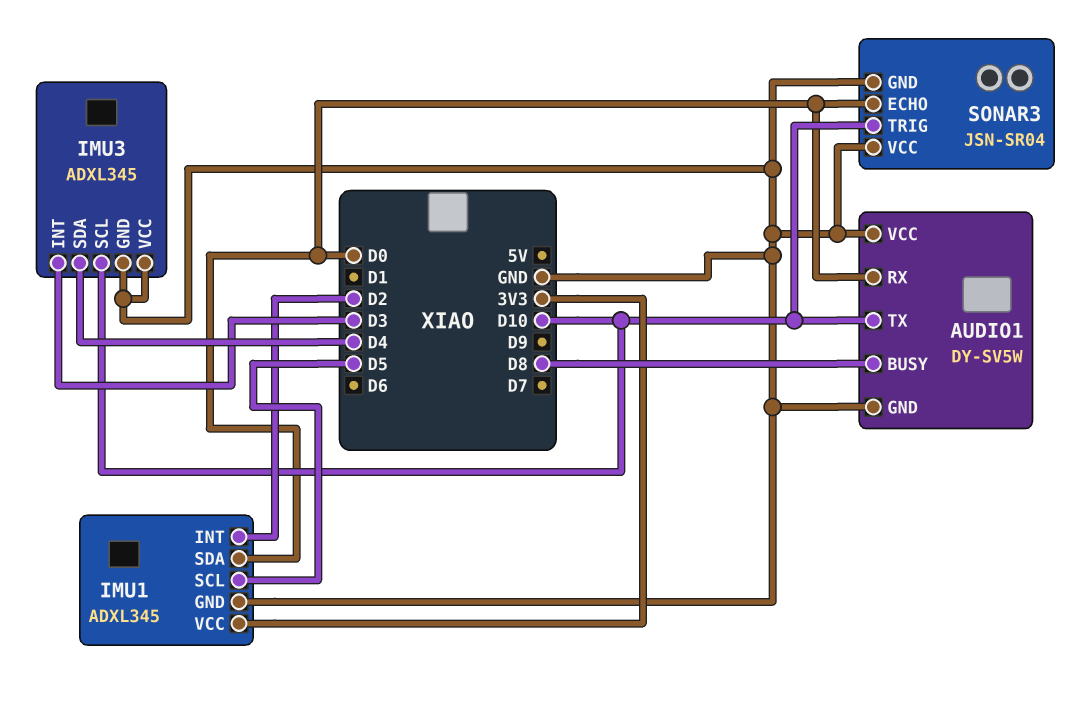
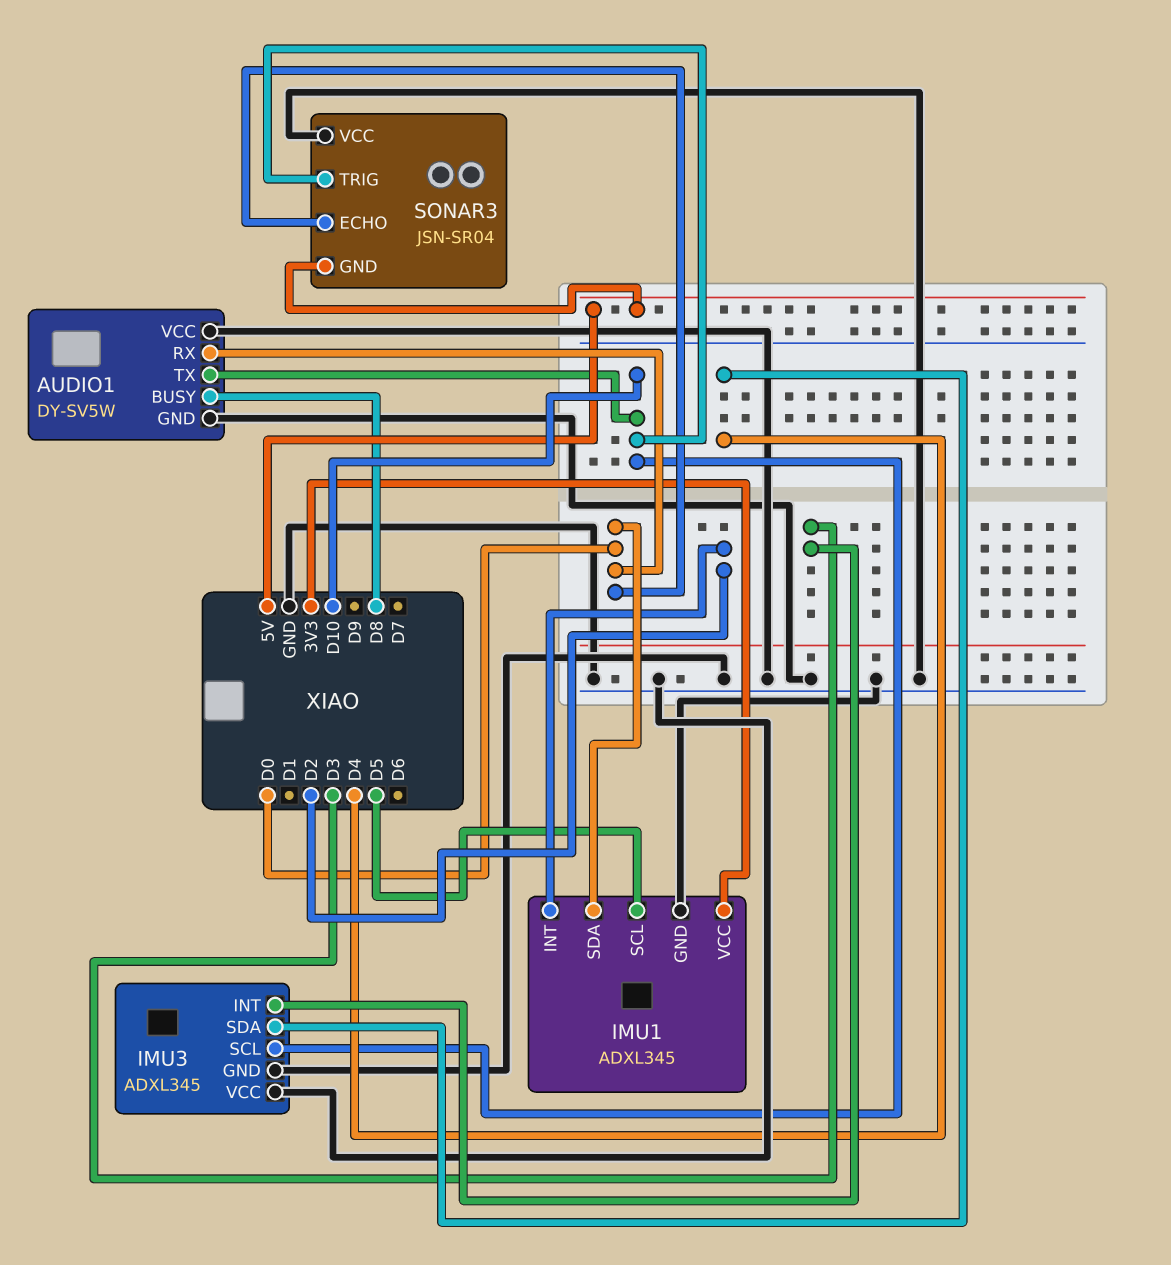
SONAR3 pin GND: GND -> 5V

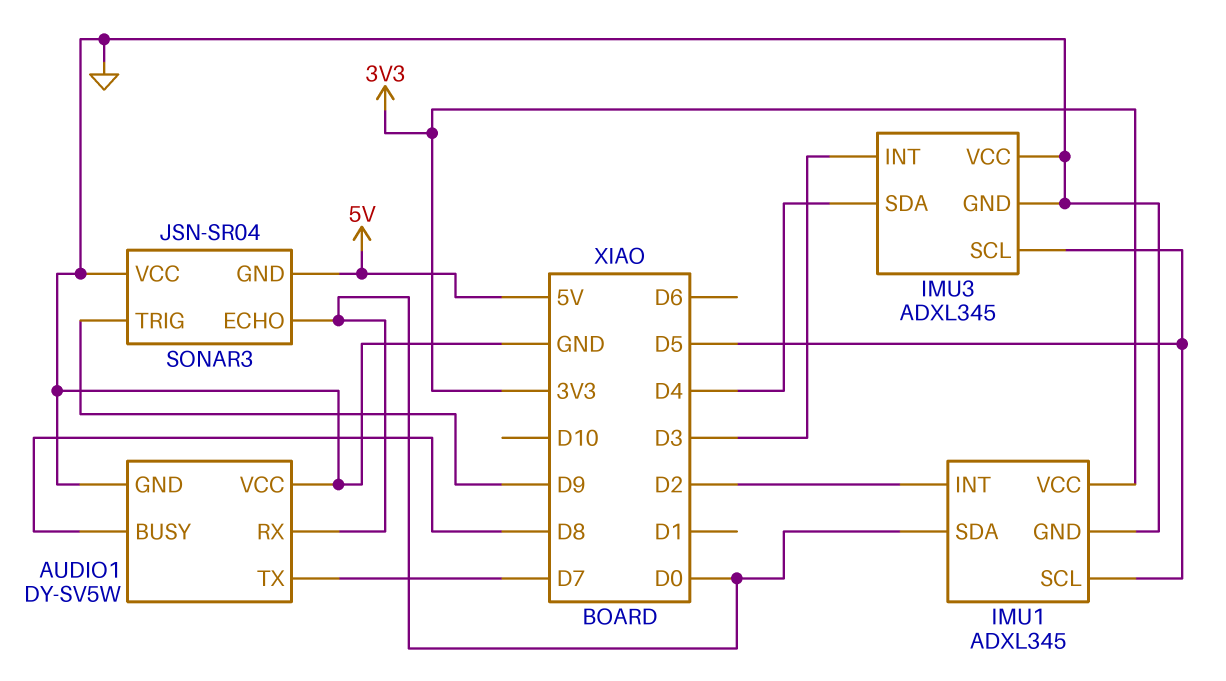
AUDIO1 pin TX: D10 -> D7
IMU3 pin SCL: D10 -> D5
SONAR3 pin TRIG: D10 -> D9

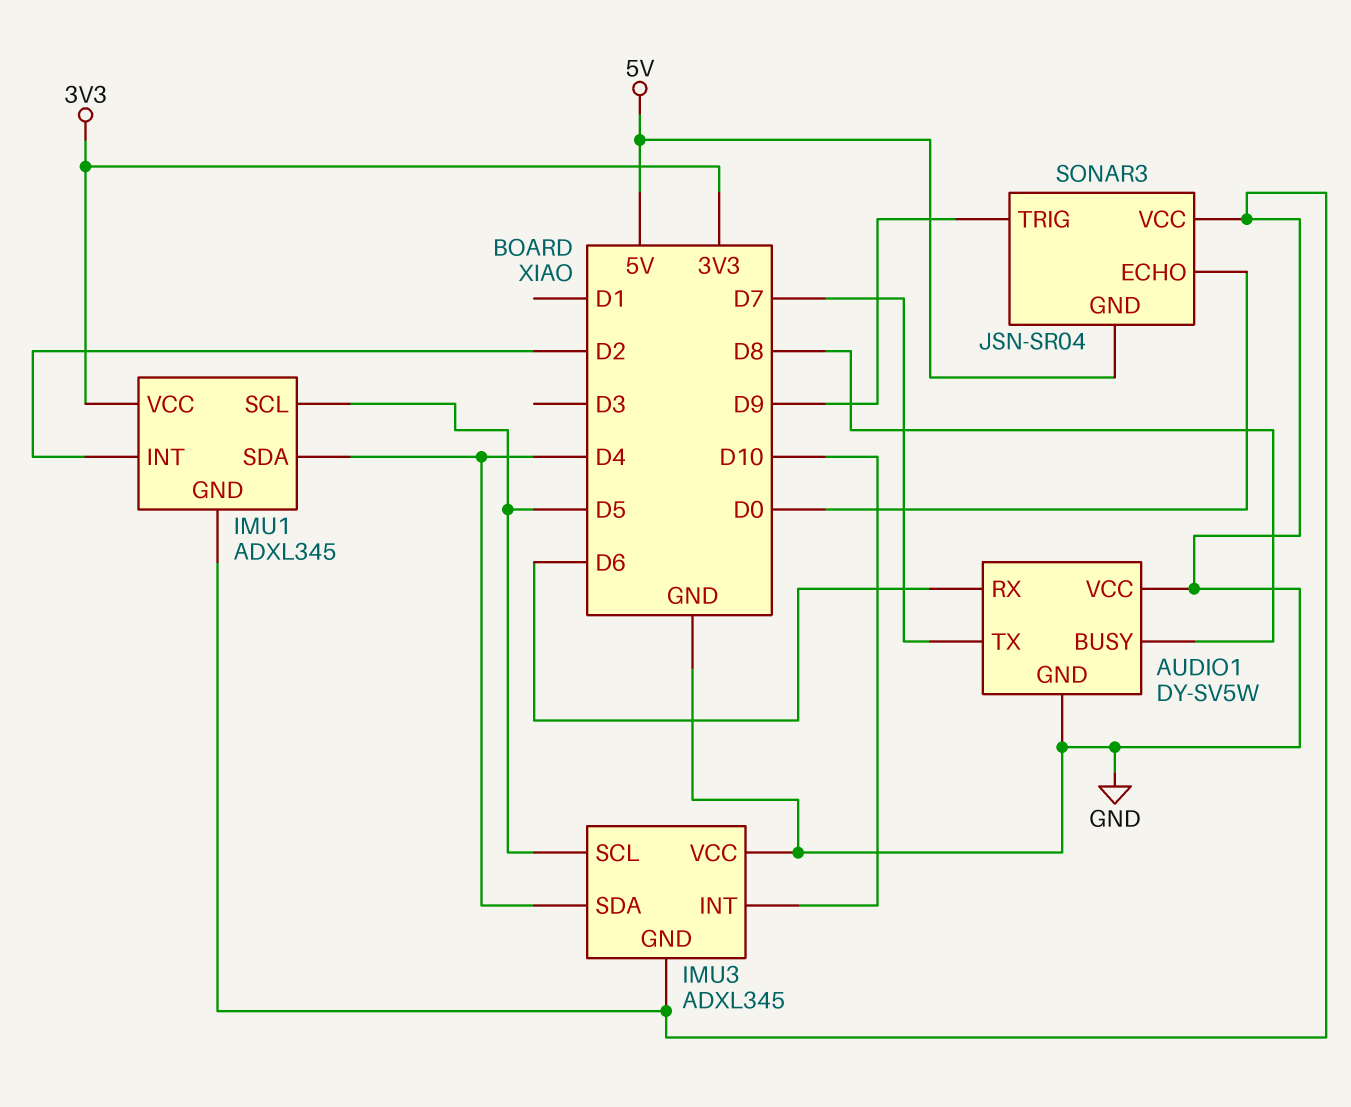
AUDIO1 pin RX: D0 -> D6
IMU1 pin SDA: D0 -> D4
IMU3 pin INT: D3 -> D10

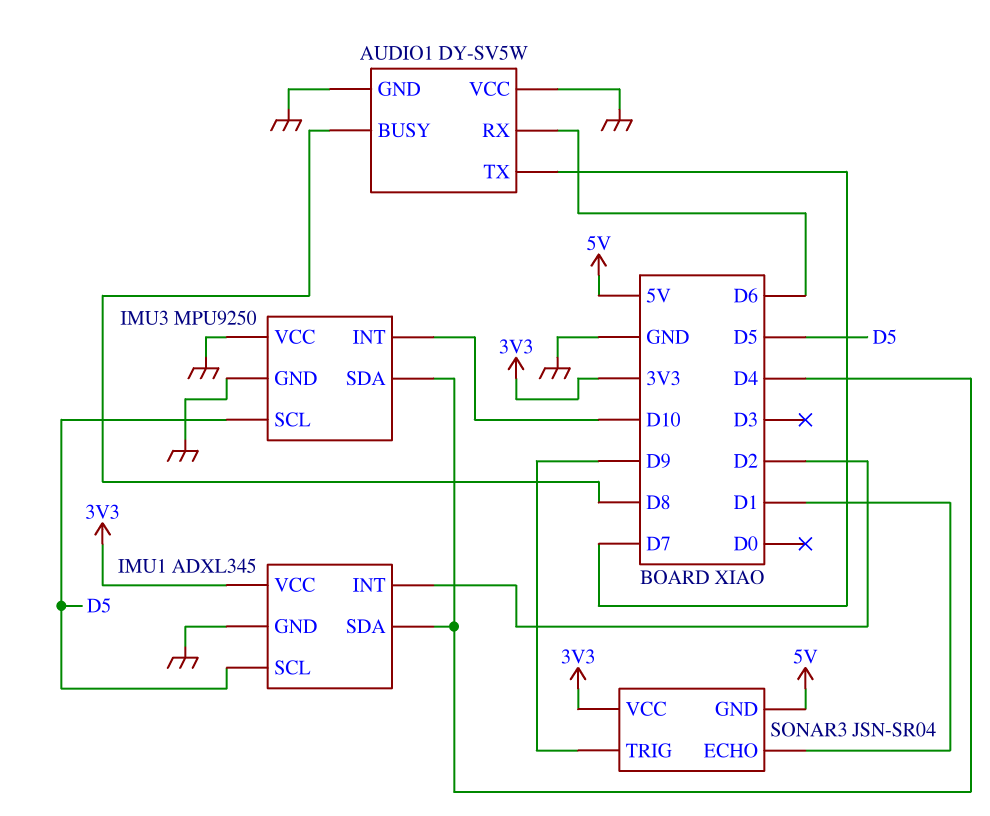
IMU3: ADXL345 -> MPU9250
SONAR3 pin ECHO: D0 -> D1
SONAR3 pin VCC: GND -> 3V3

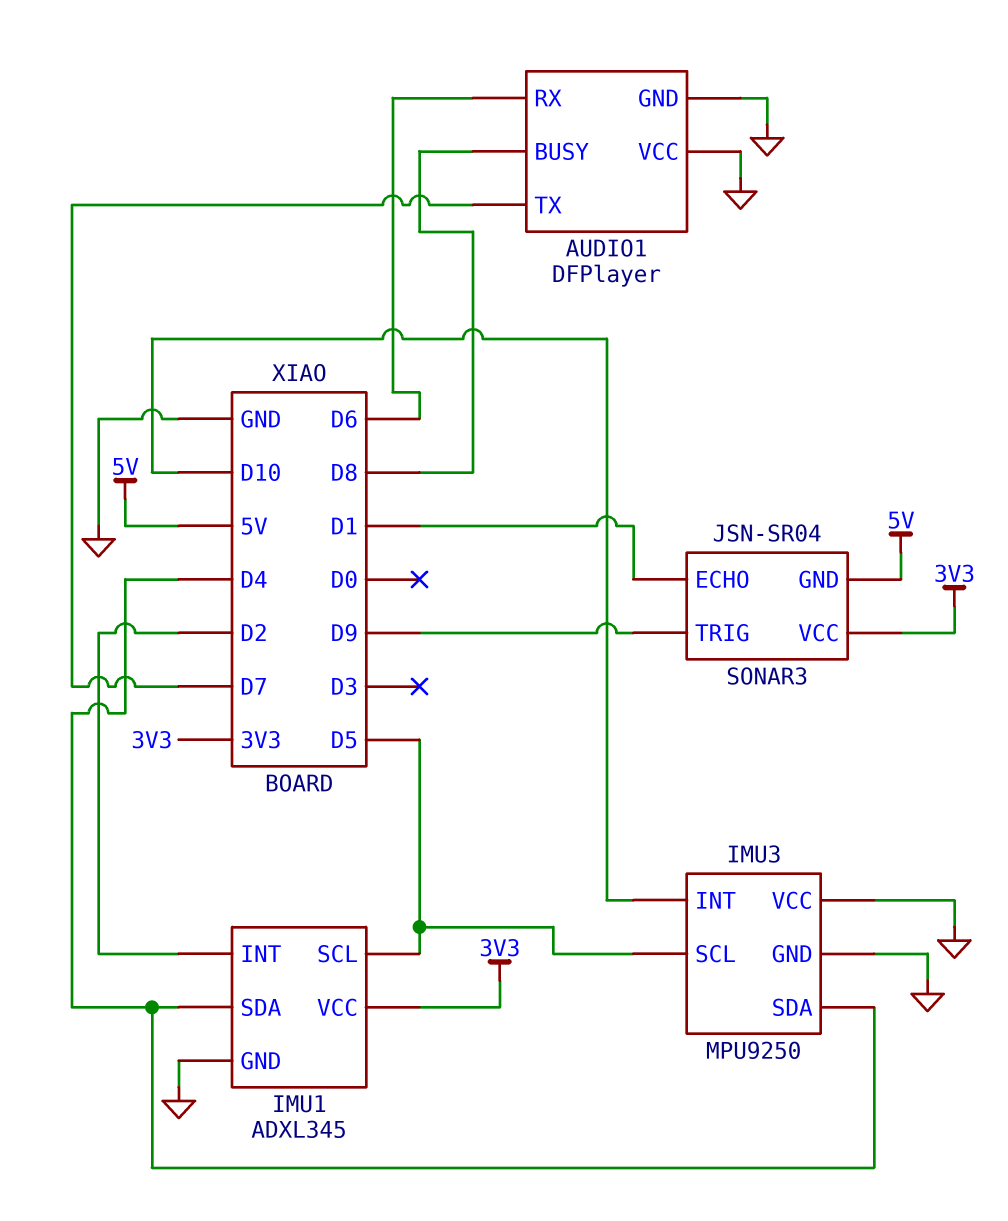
AUDIO1: DY-SV5W -> DFPlayer

